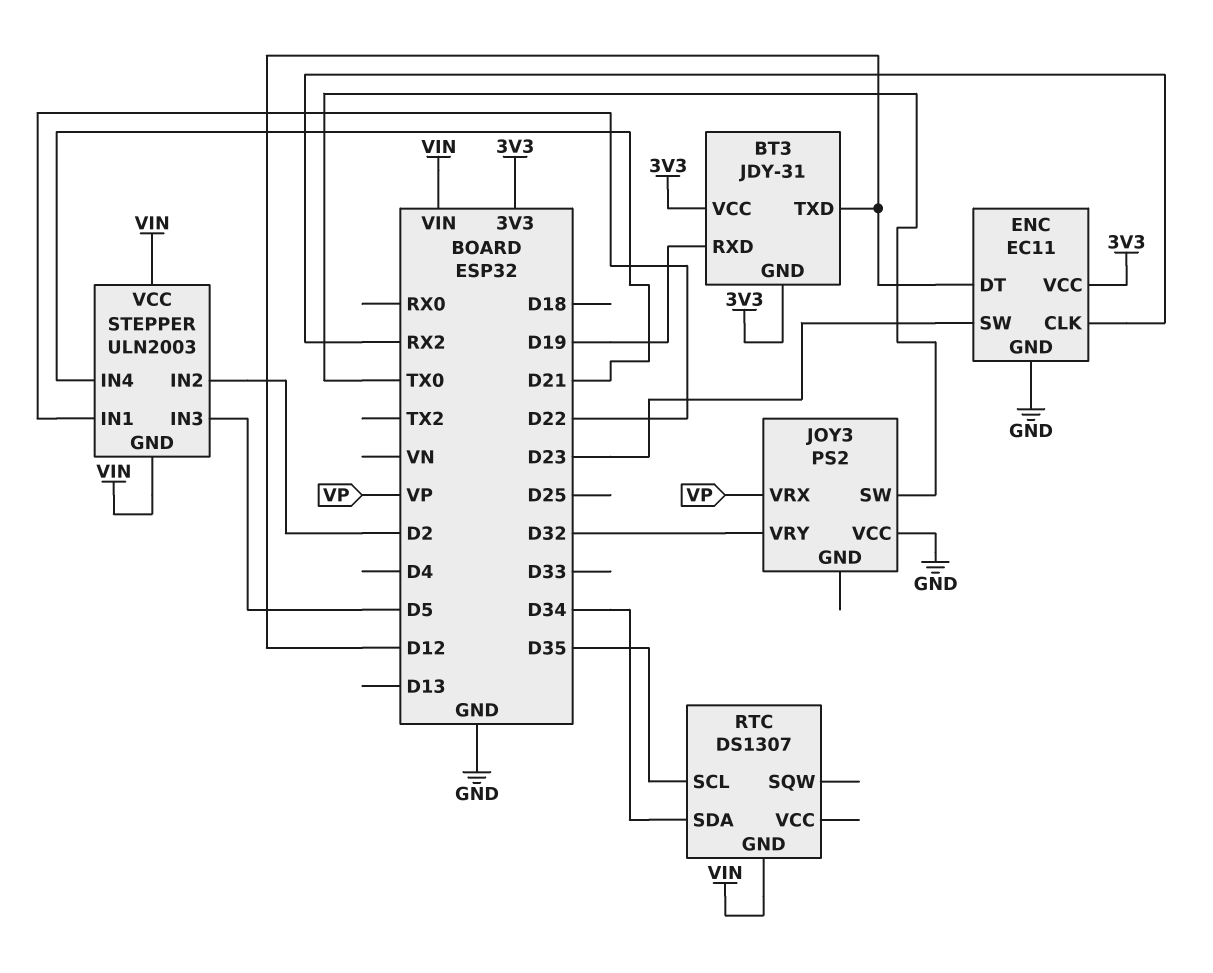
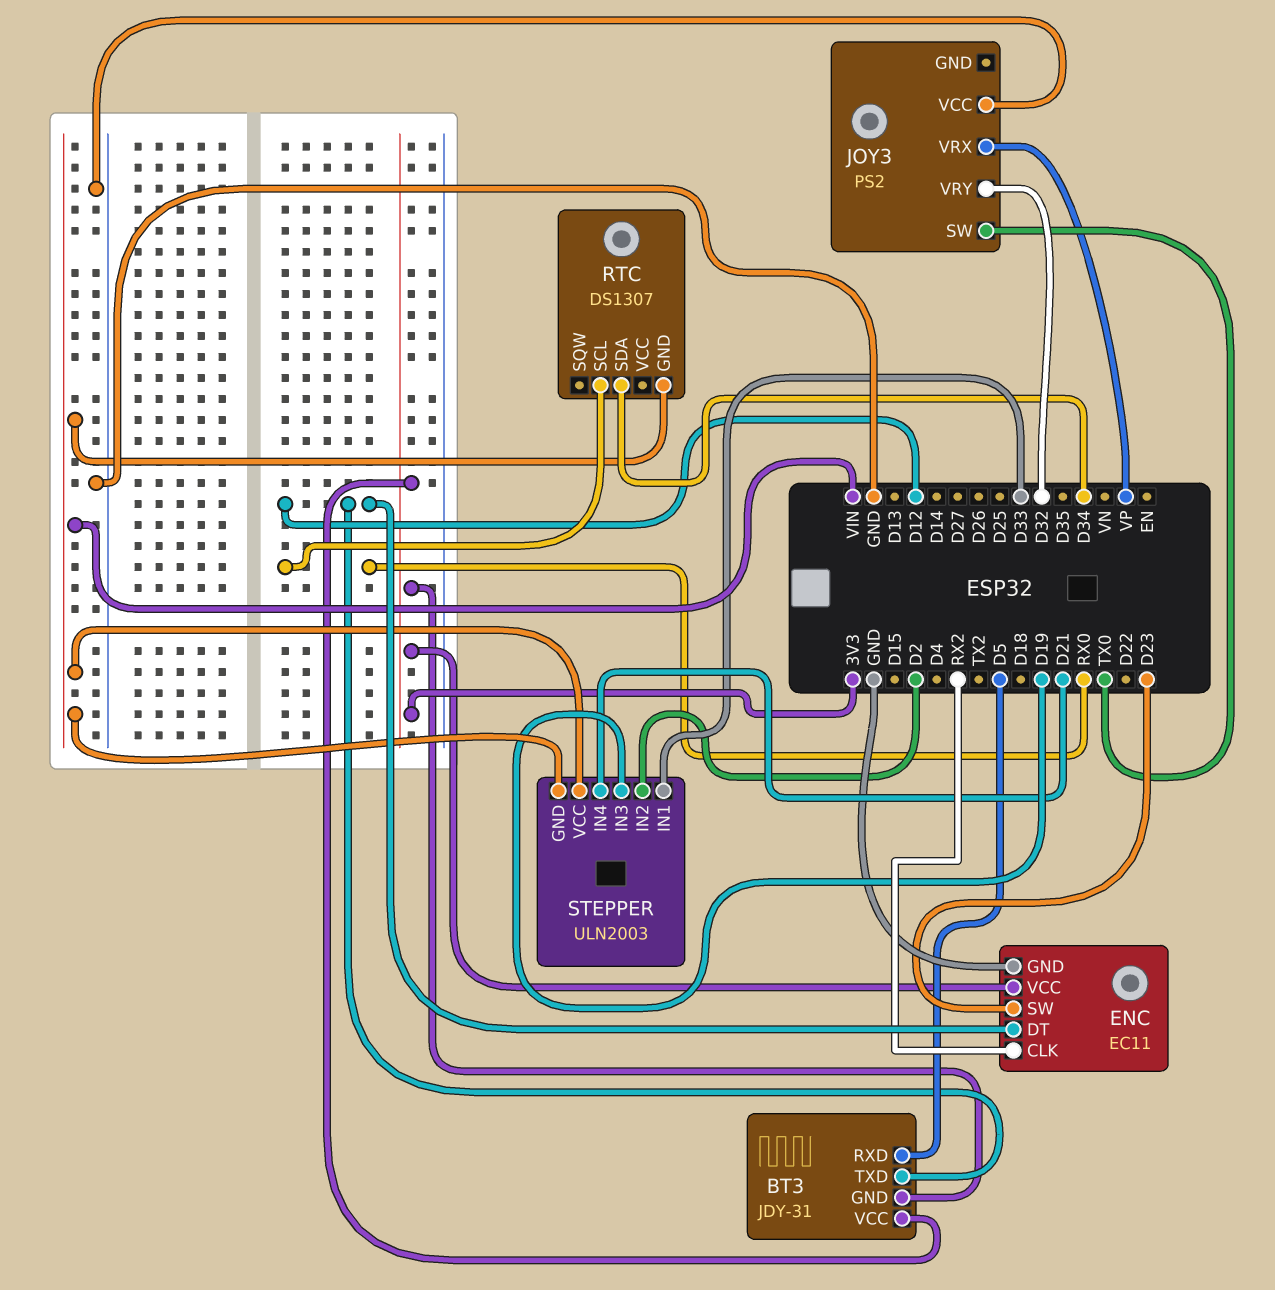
BT3 pin RXD: D19 -> D5
RTC pin SCL: D35 -> RX0
STEPPER pin IN1: D22 -> D33
STEPPER pin IN3: D5 -> D19

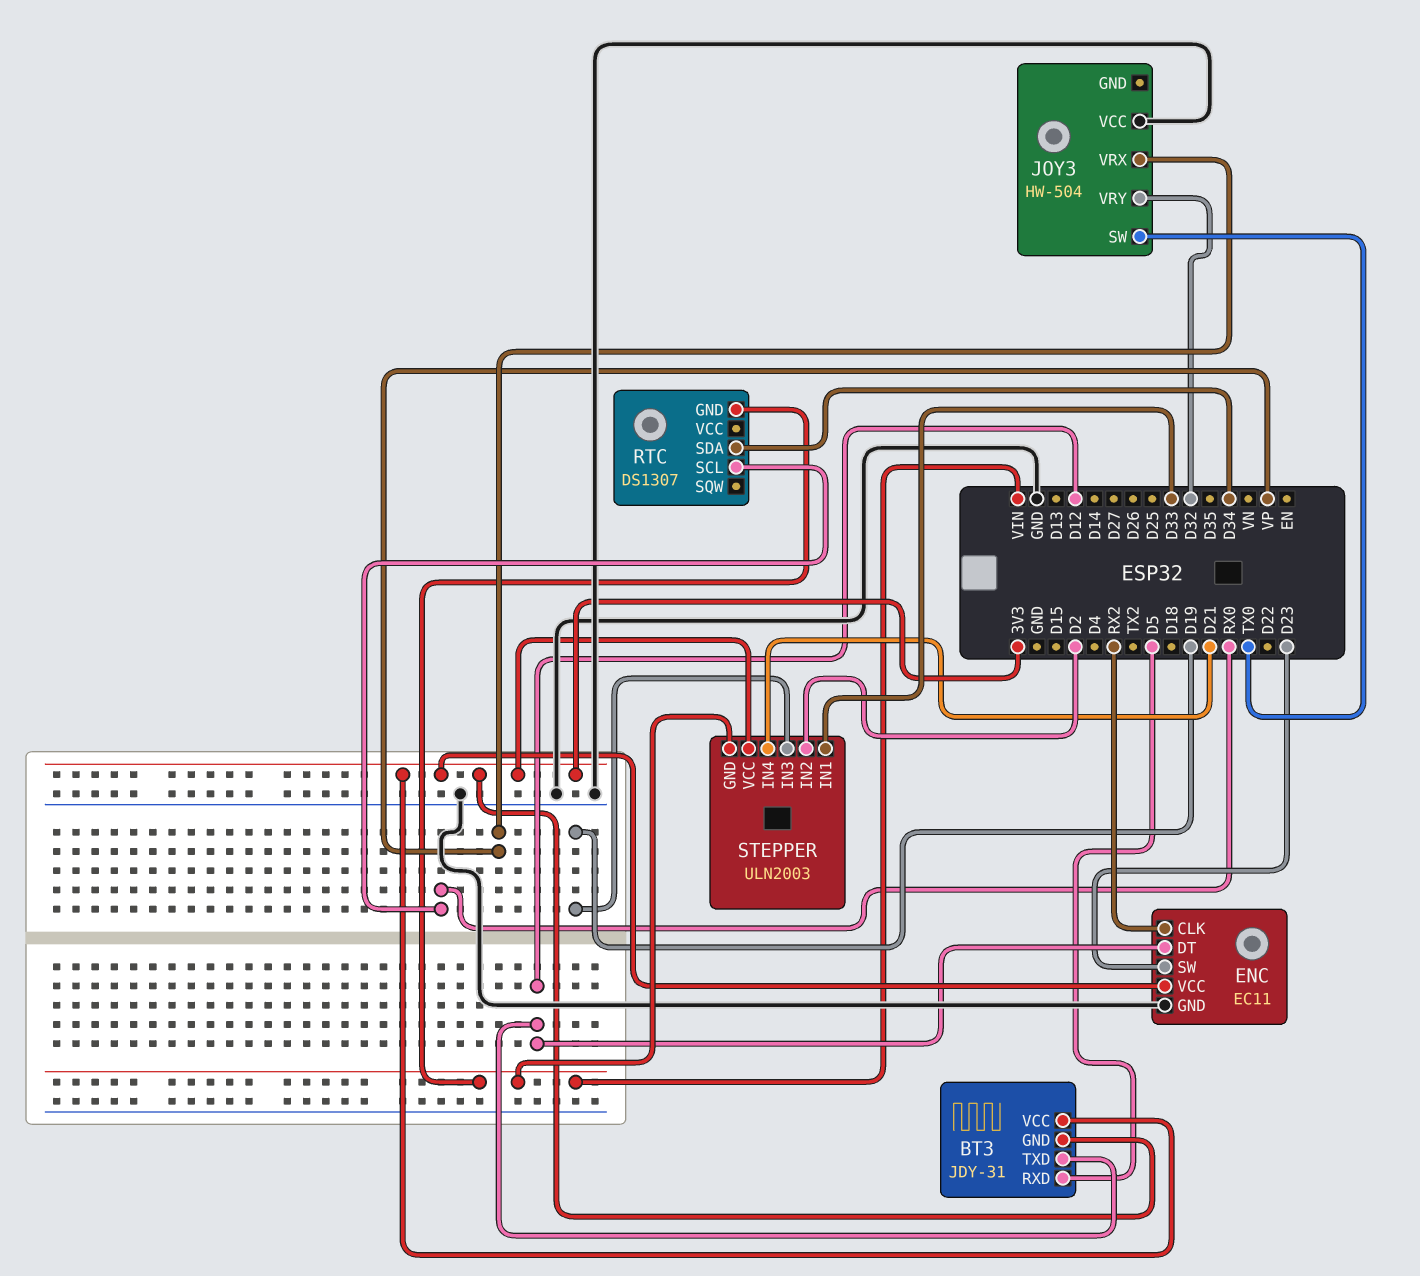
JOY3: PS2 -> HW-504
STEPPER pin VCC: VIN -> 3V3

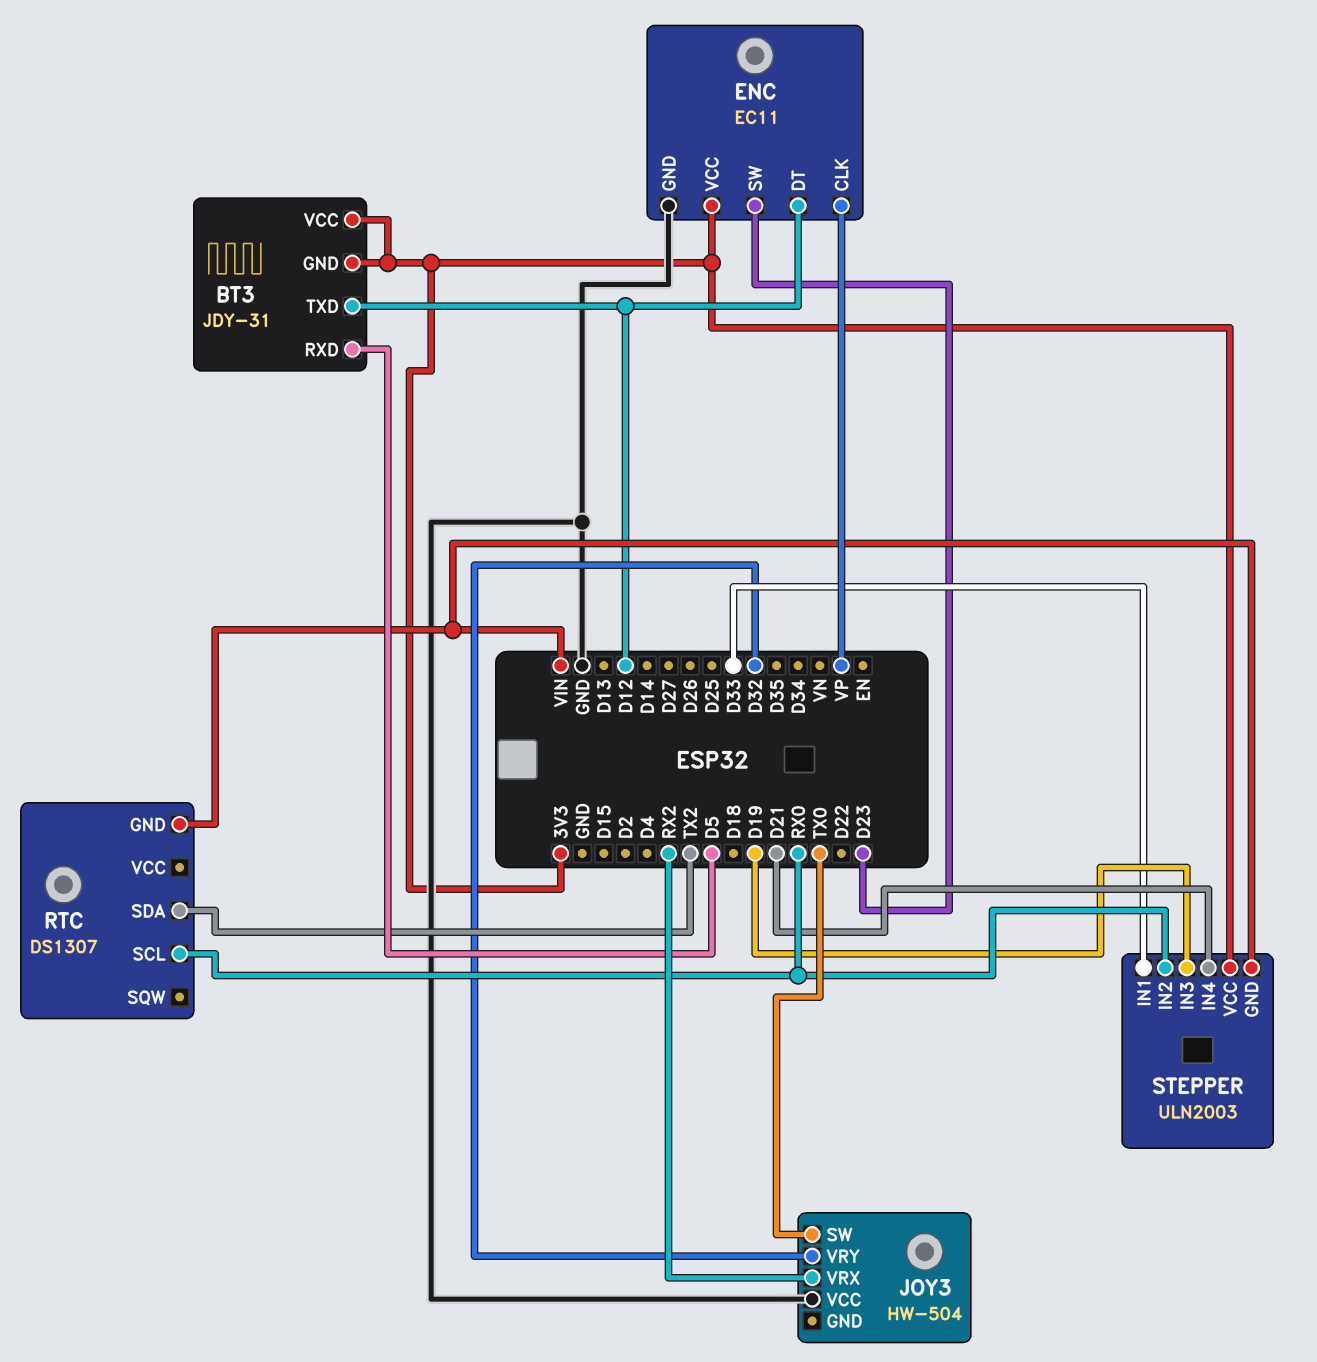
ENC pin CLK: RX2 -> VP
JOY3 pin VRX: VP -> RX2
RTC pin SDA: D34 -> TX2
STEPPER pin IN2: D2 -> RX0

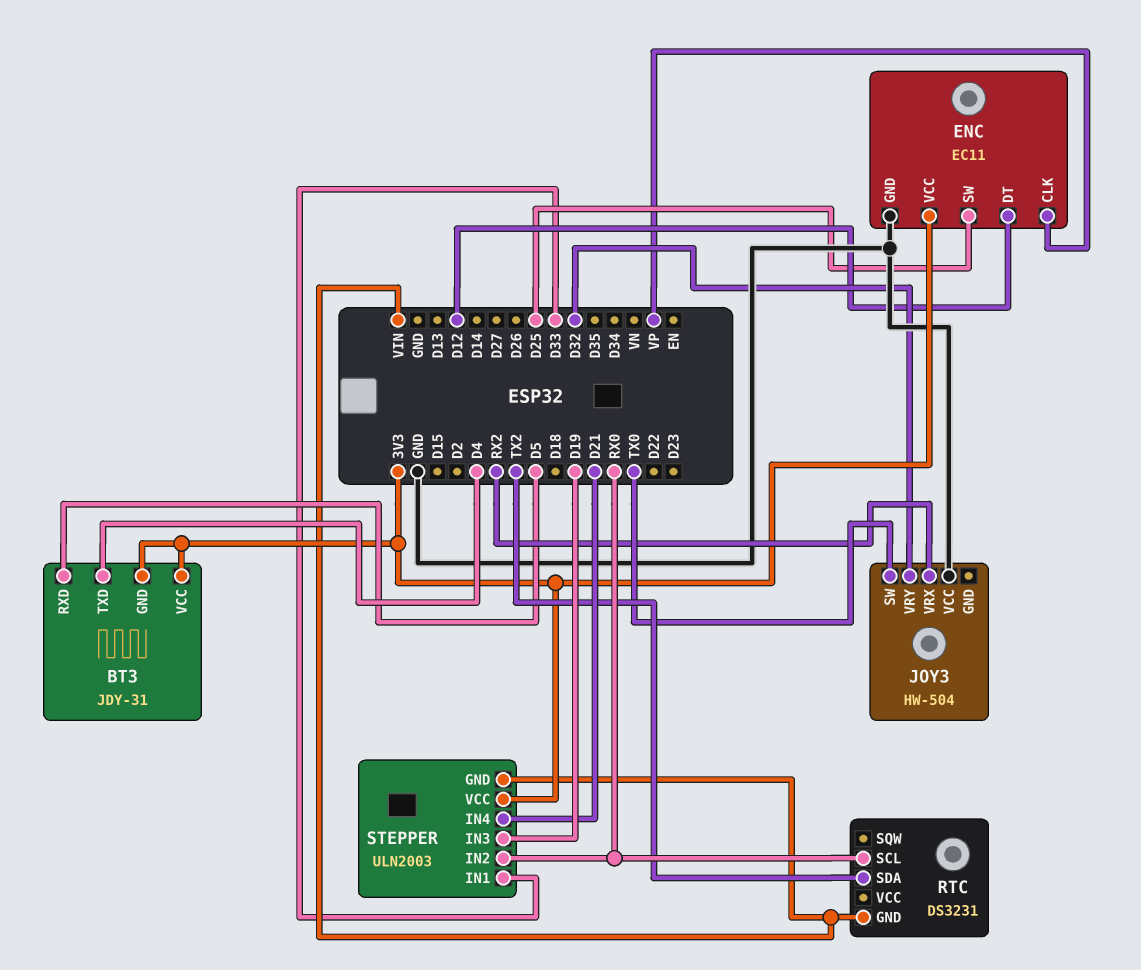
BT3 pin TXD: D12 -> D4
ENC pin SW: D23 -> D25
RTC: DS1307 -> DS3231

